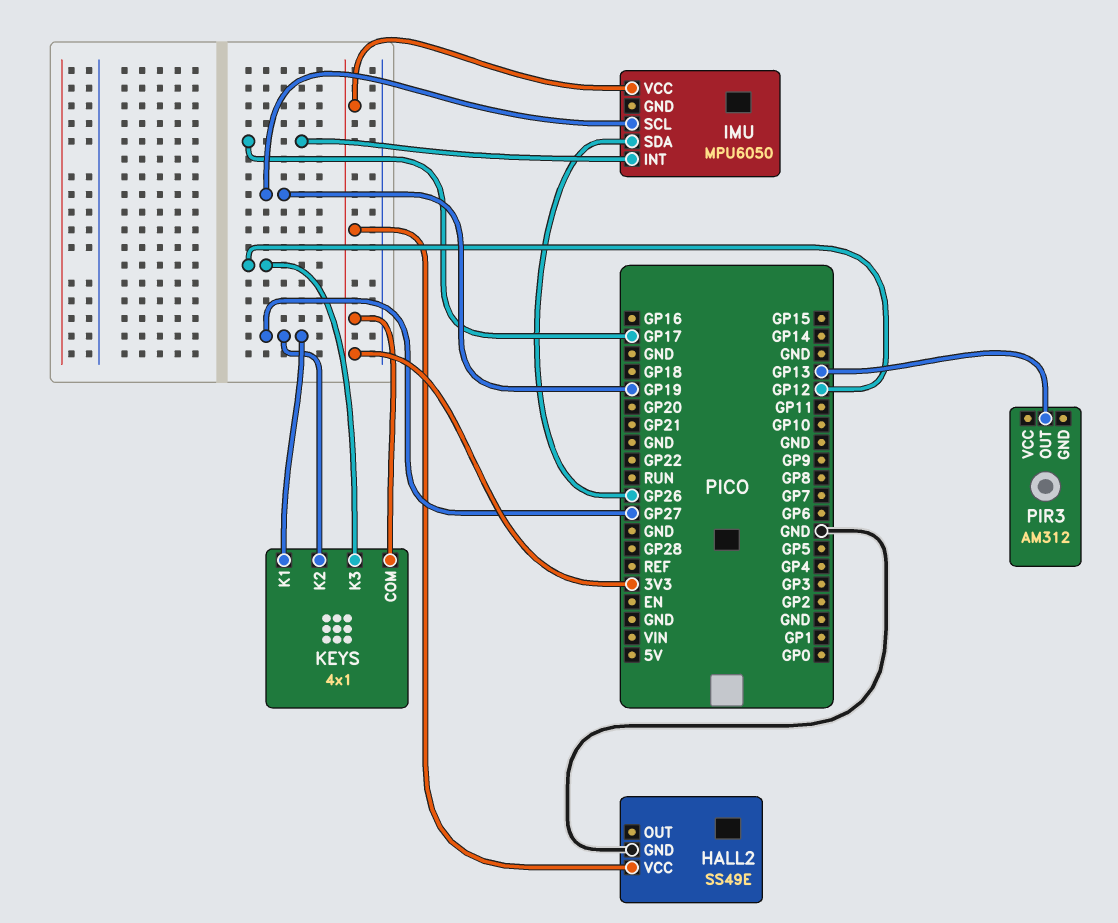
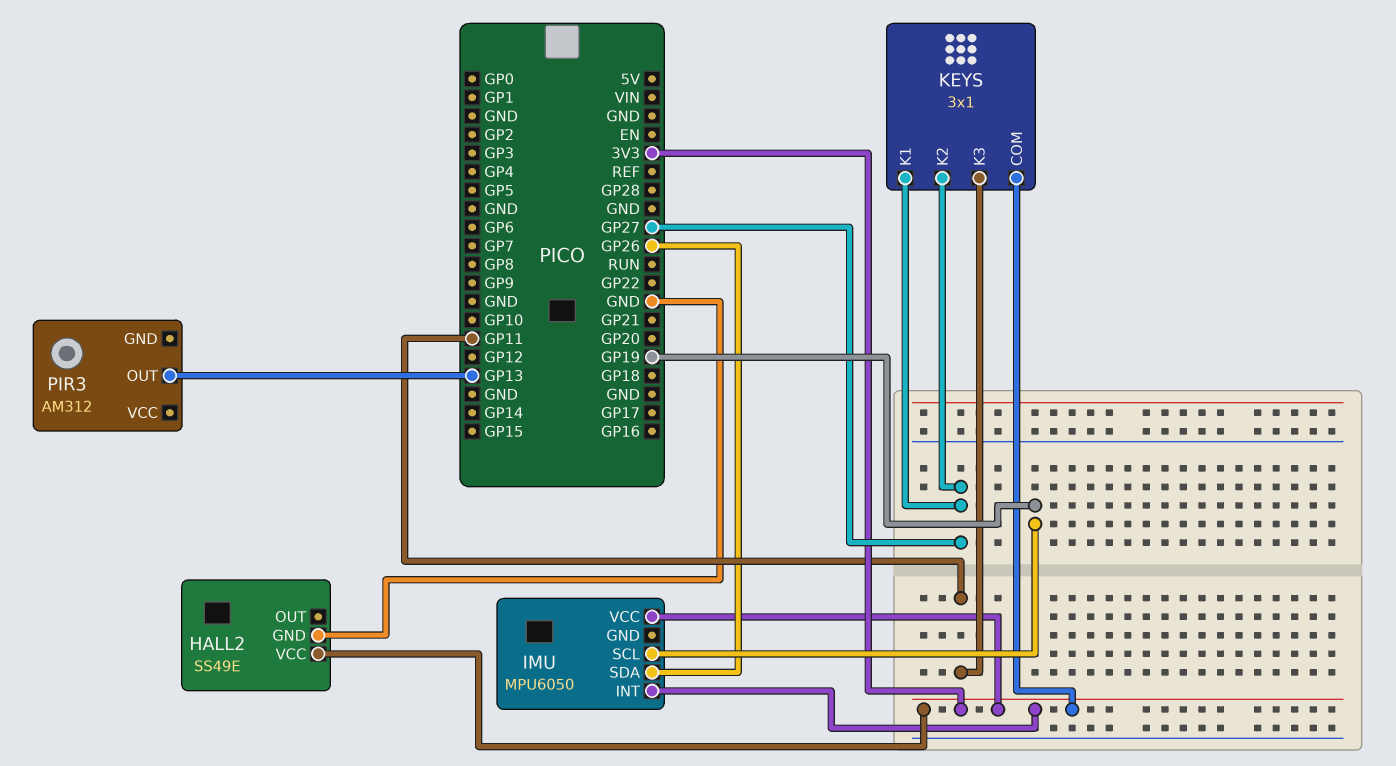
IMU pin INT: GP17 -> 3V3
KEYS: 4x1 -> 3x1
KEYS pin K3: GP12 -> GP11

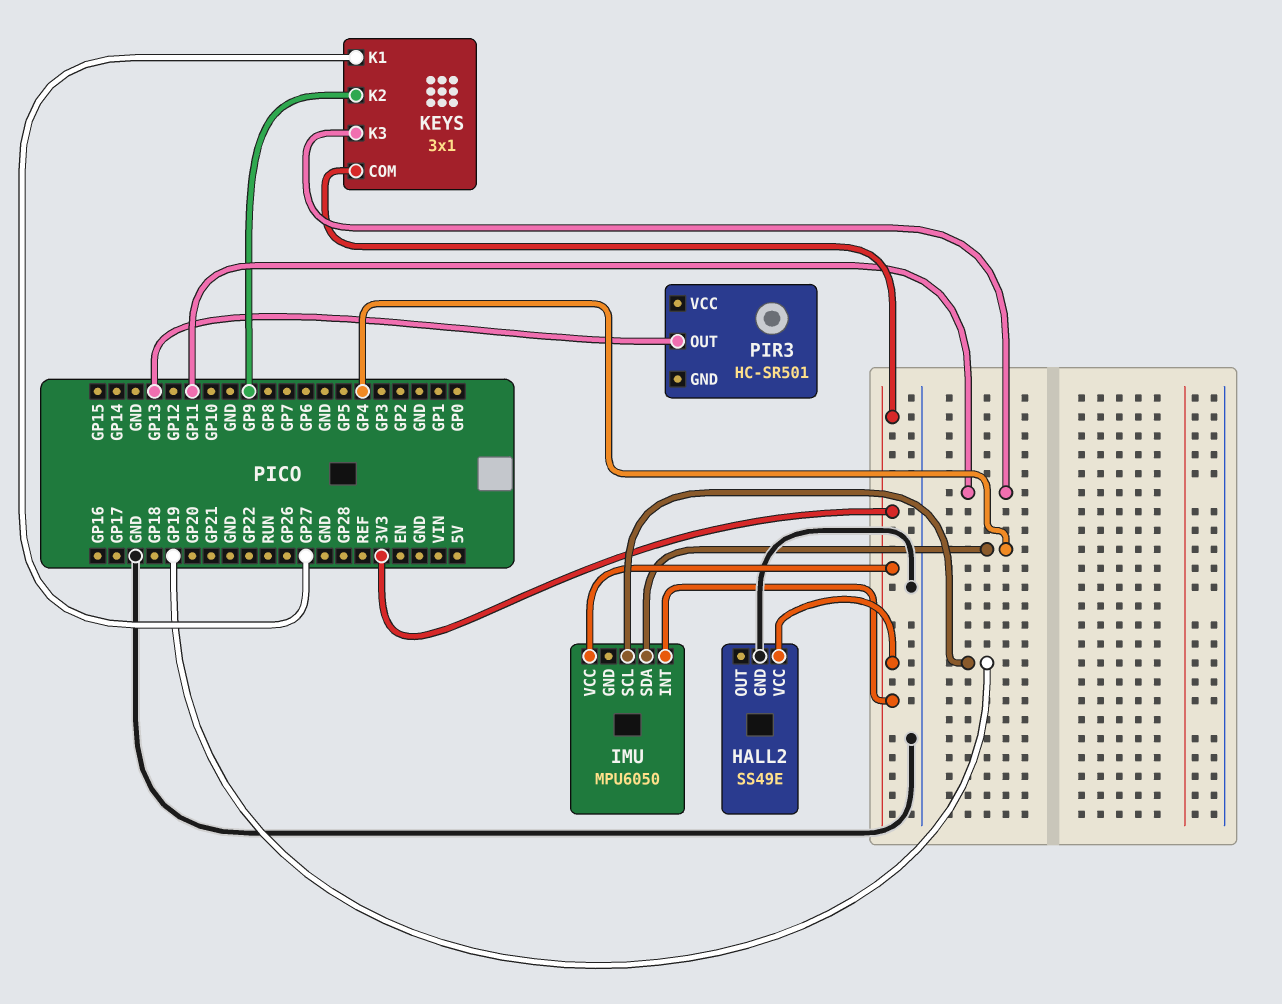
IMU pin SDA: GP26 -> GP4
KEYS pin K2: GP27 -> GP9
PIR3: AM312 -> HC-SR501

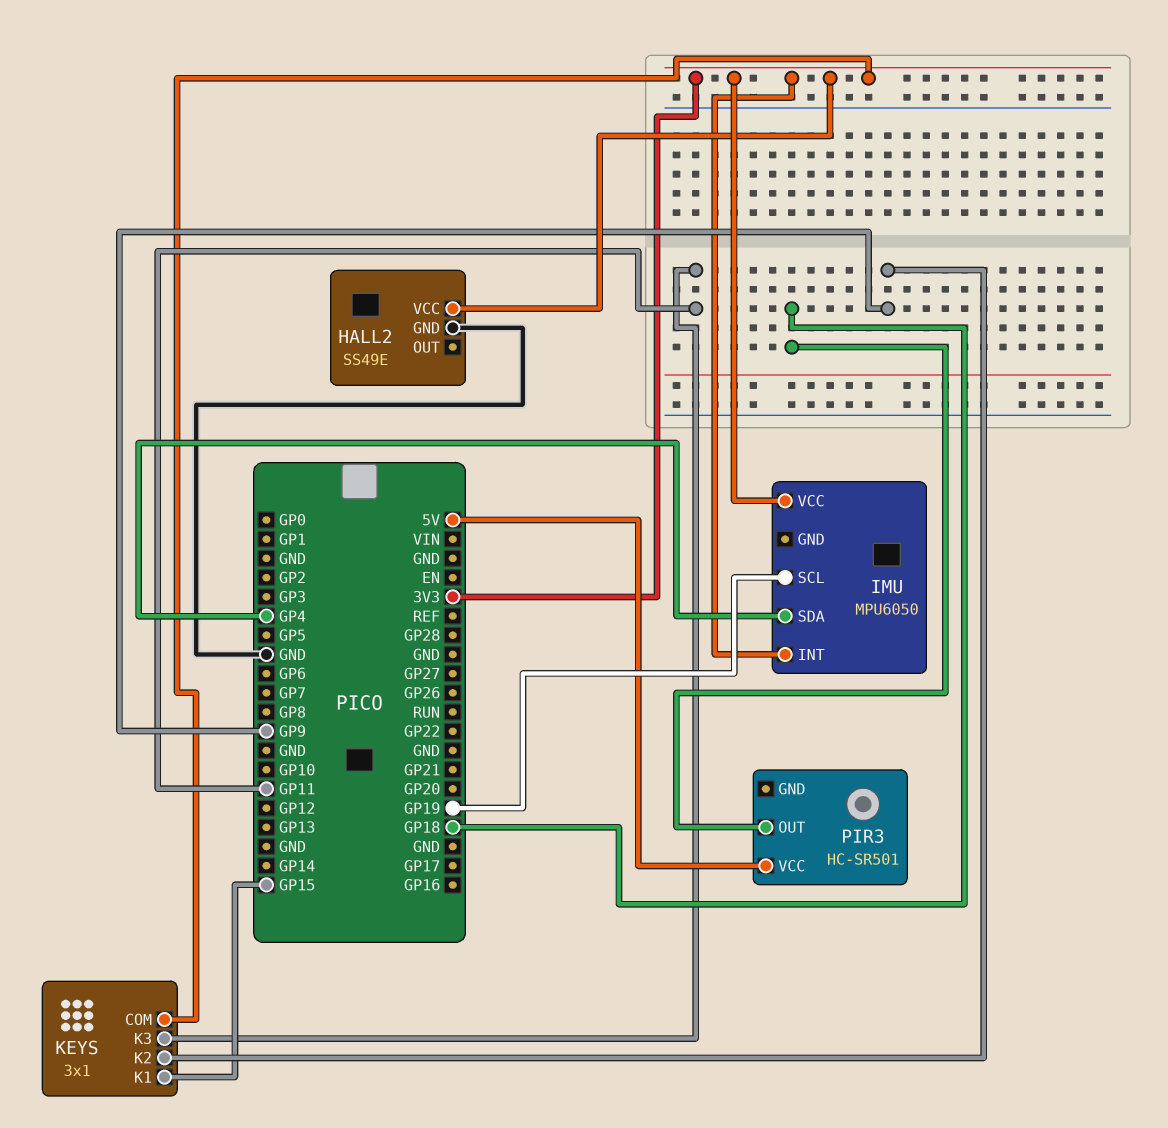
KEYS pin K1: GP27 -> GP15
PIR3 pin OUT: GP13 -> GP18
PIR3 pin VCC: none -> 5V

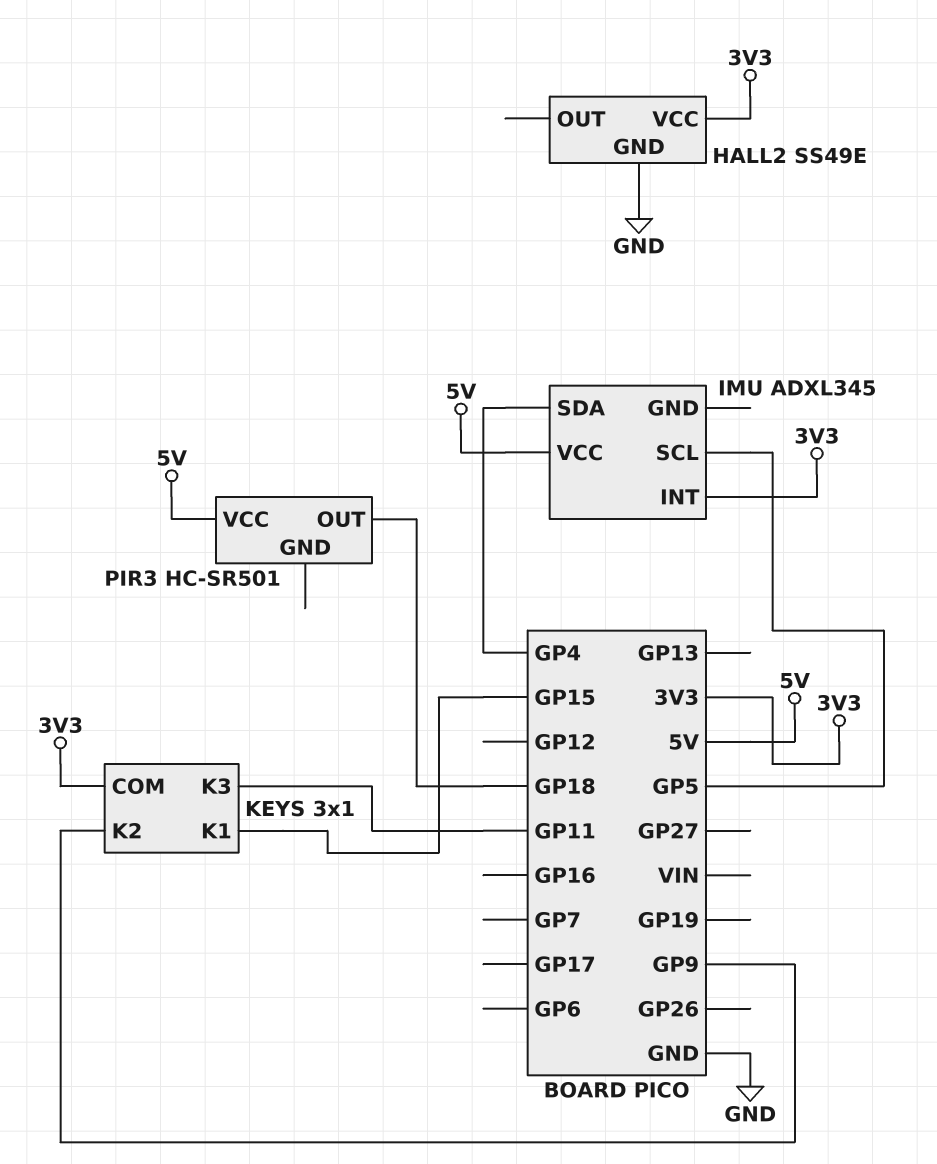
IMU: MPU6050 -> ADXL345
IMU pin SCL: GP19 -> GP5
IMU pin VCC: 3V3 -> 5V

